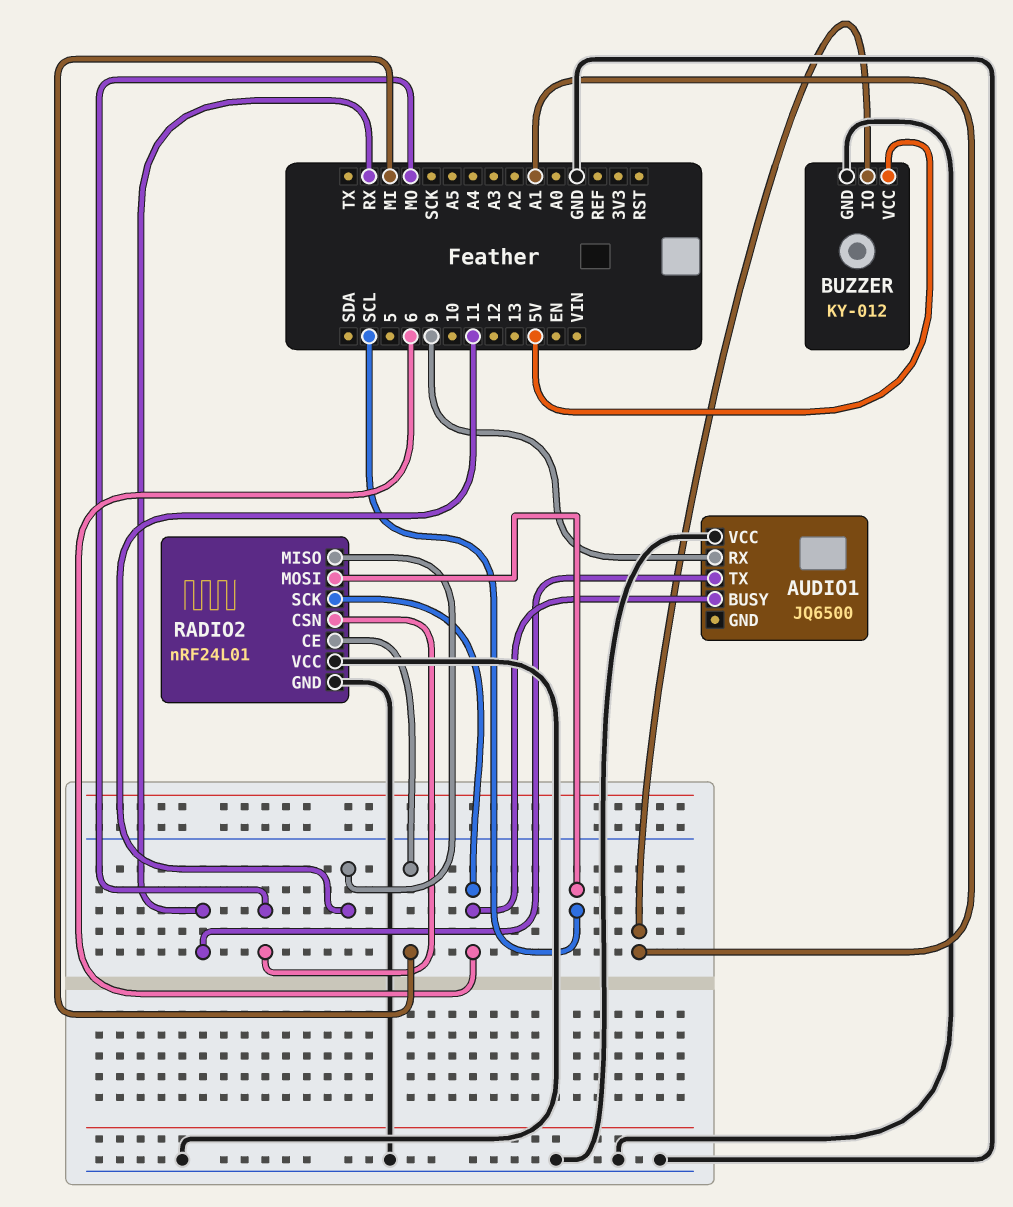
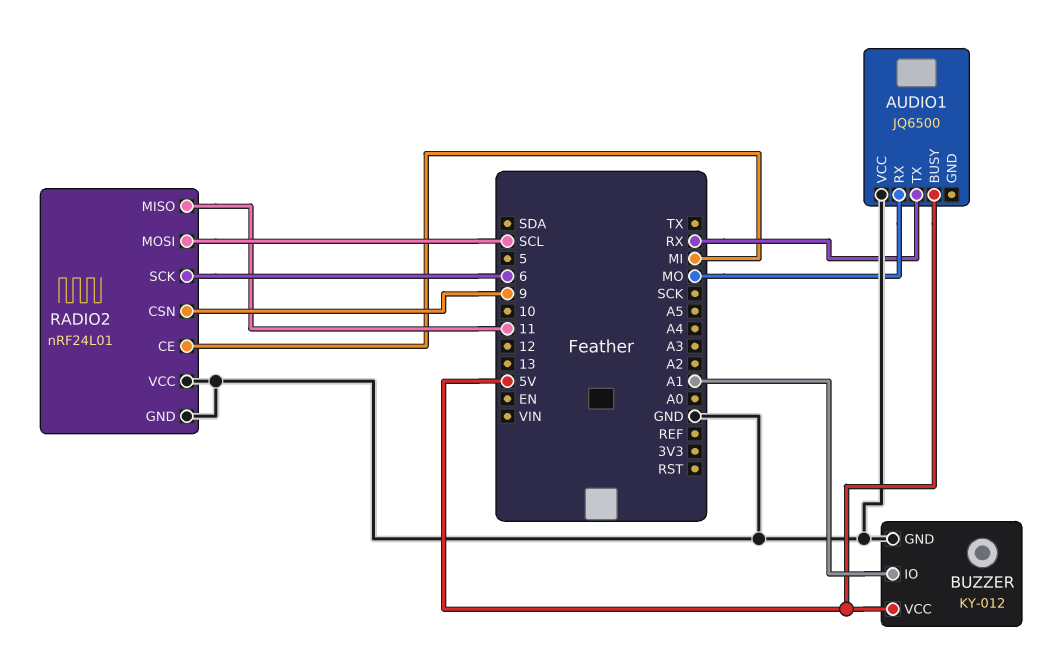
AUDIO1 pin BUSY: 6 -> 5V
AUDIO1 pin RX: 9 -> MO
RADIO2 pin CSN: MO -> 9

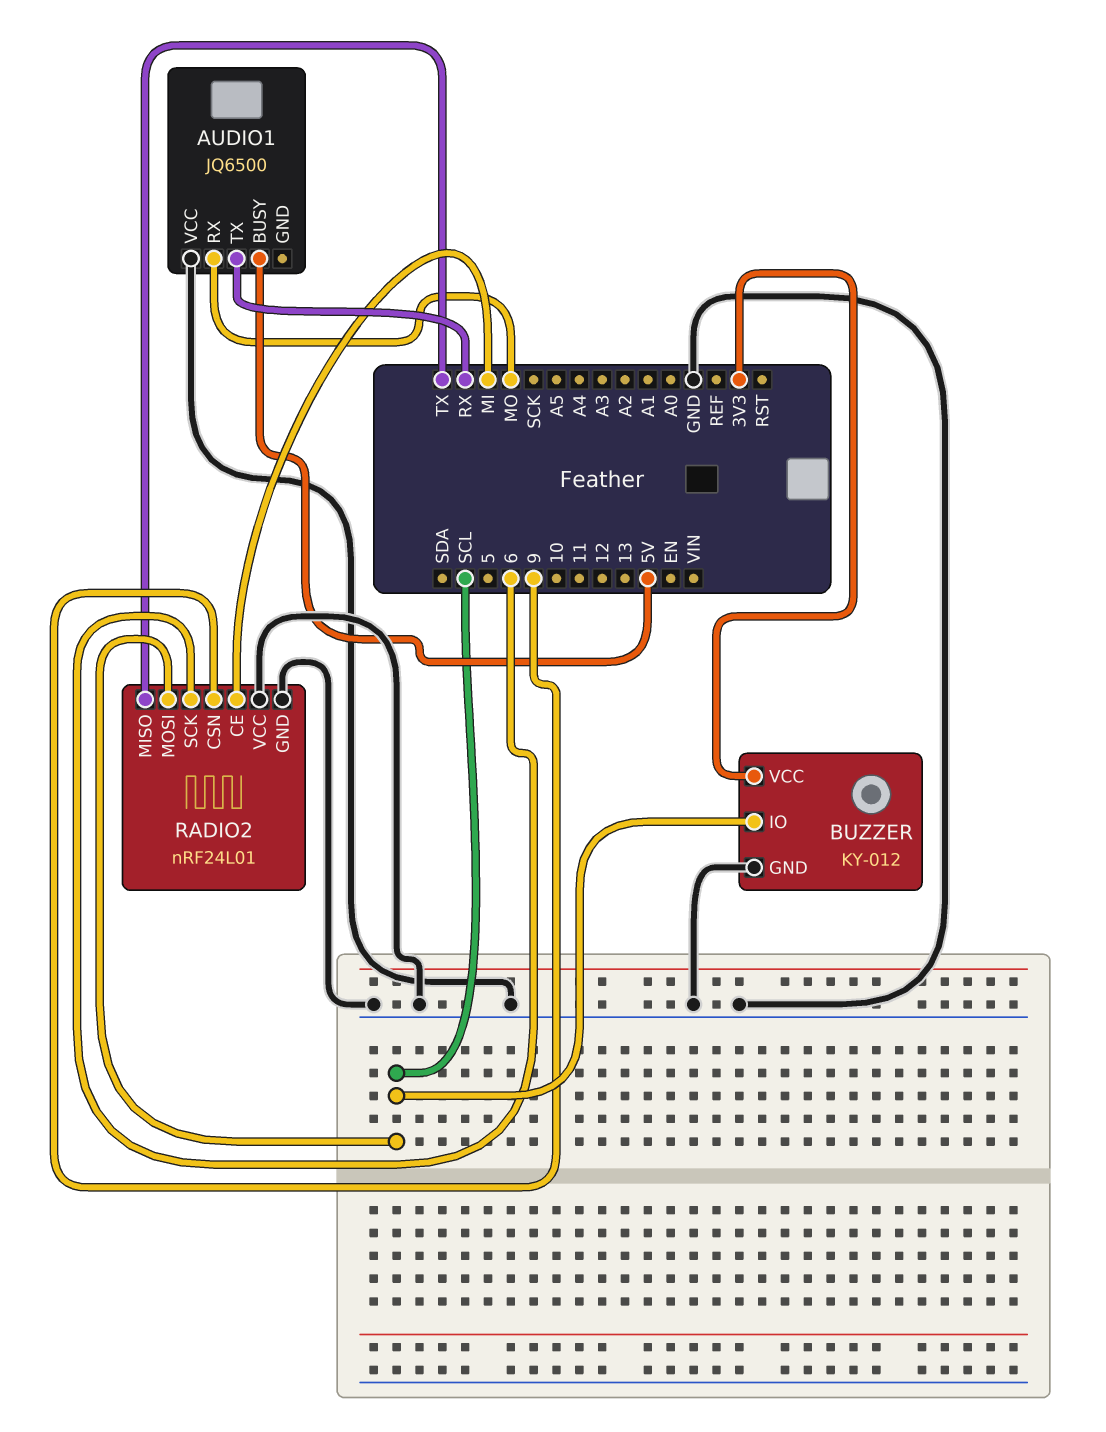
BUZZER pin IO: A1 -> SCL
BUZZER pin VCC: 5V -> 3V3
RADIO2 pin MISO: 11 -> TX

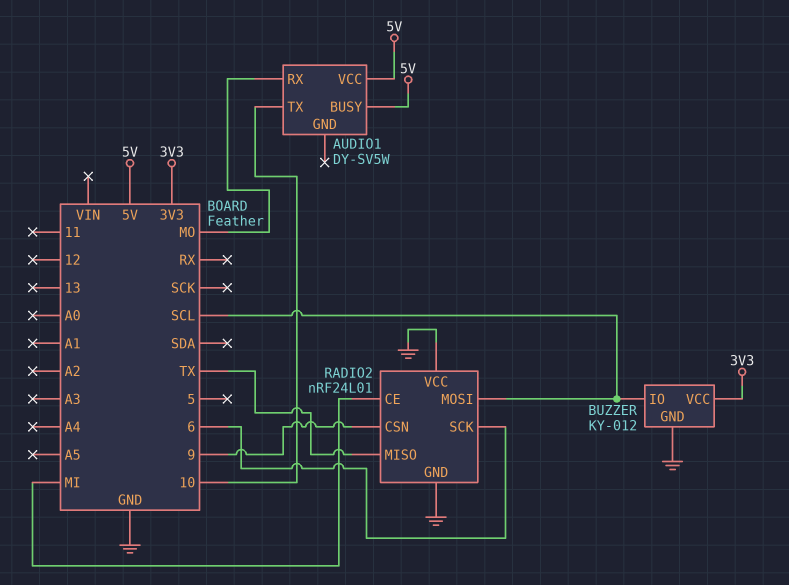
AUDIO1: JQ6500 -> DY-SV5W
AUDIO1 pin TX: RX -> 10
AUDIO1 pin VCC: GND -> 5V

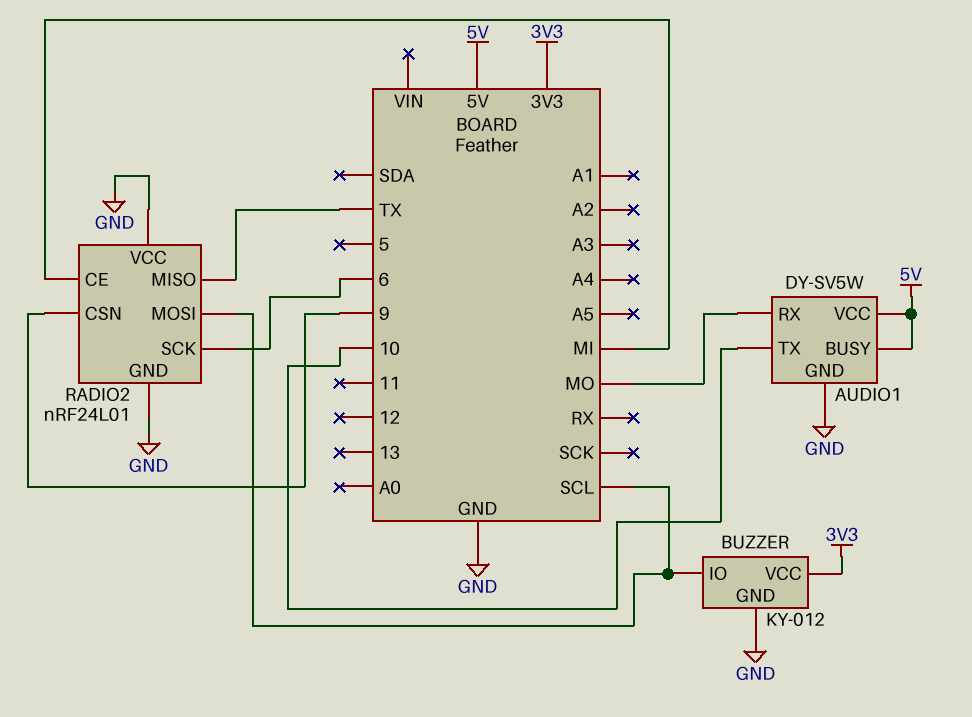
AUDIO1 pin GND: none -> GND

